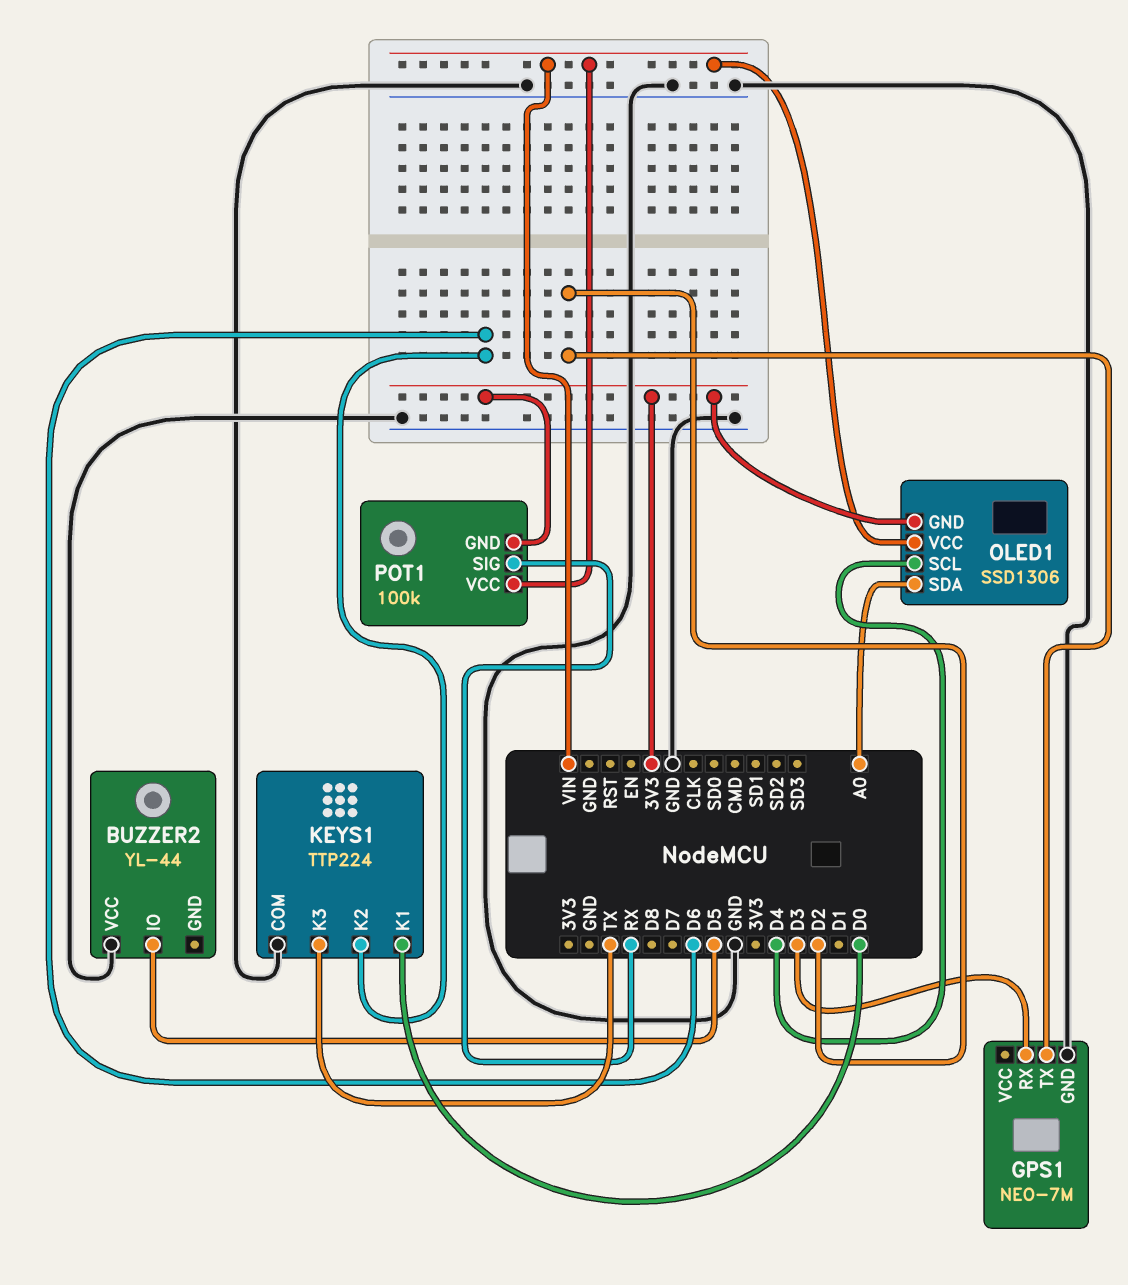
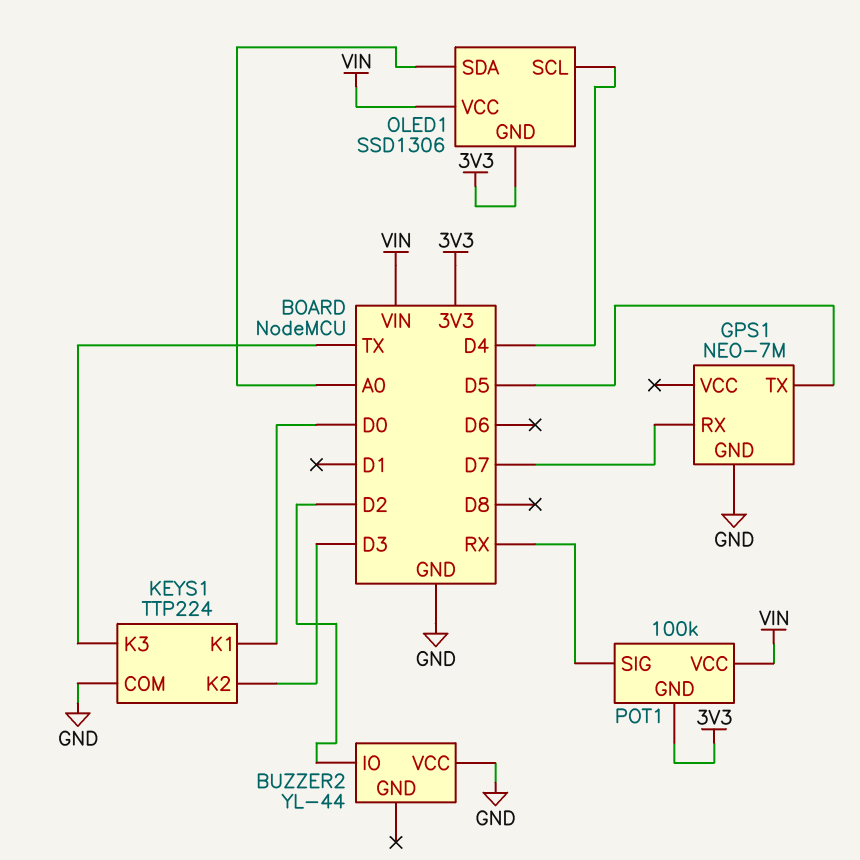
BUZZER2 pin IO: D5 -> D2
GPS1 pin RX: D3 -> D7
GPS1 pin TX: D2 -> D5
KEYS1 pin K2: D6 -> D3

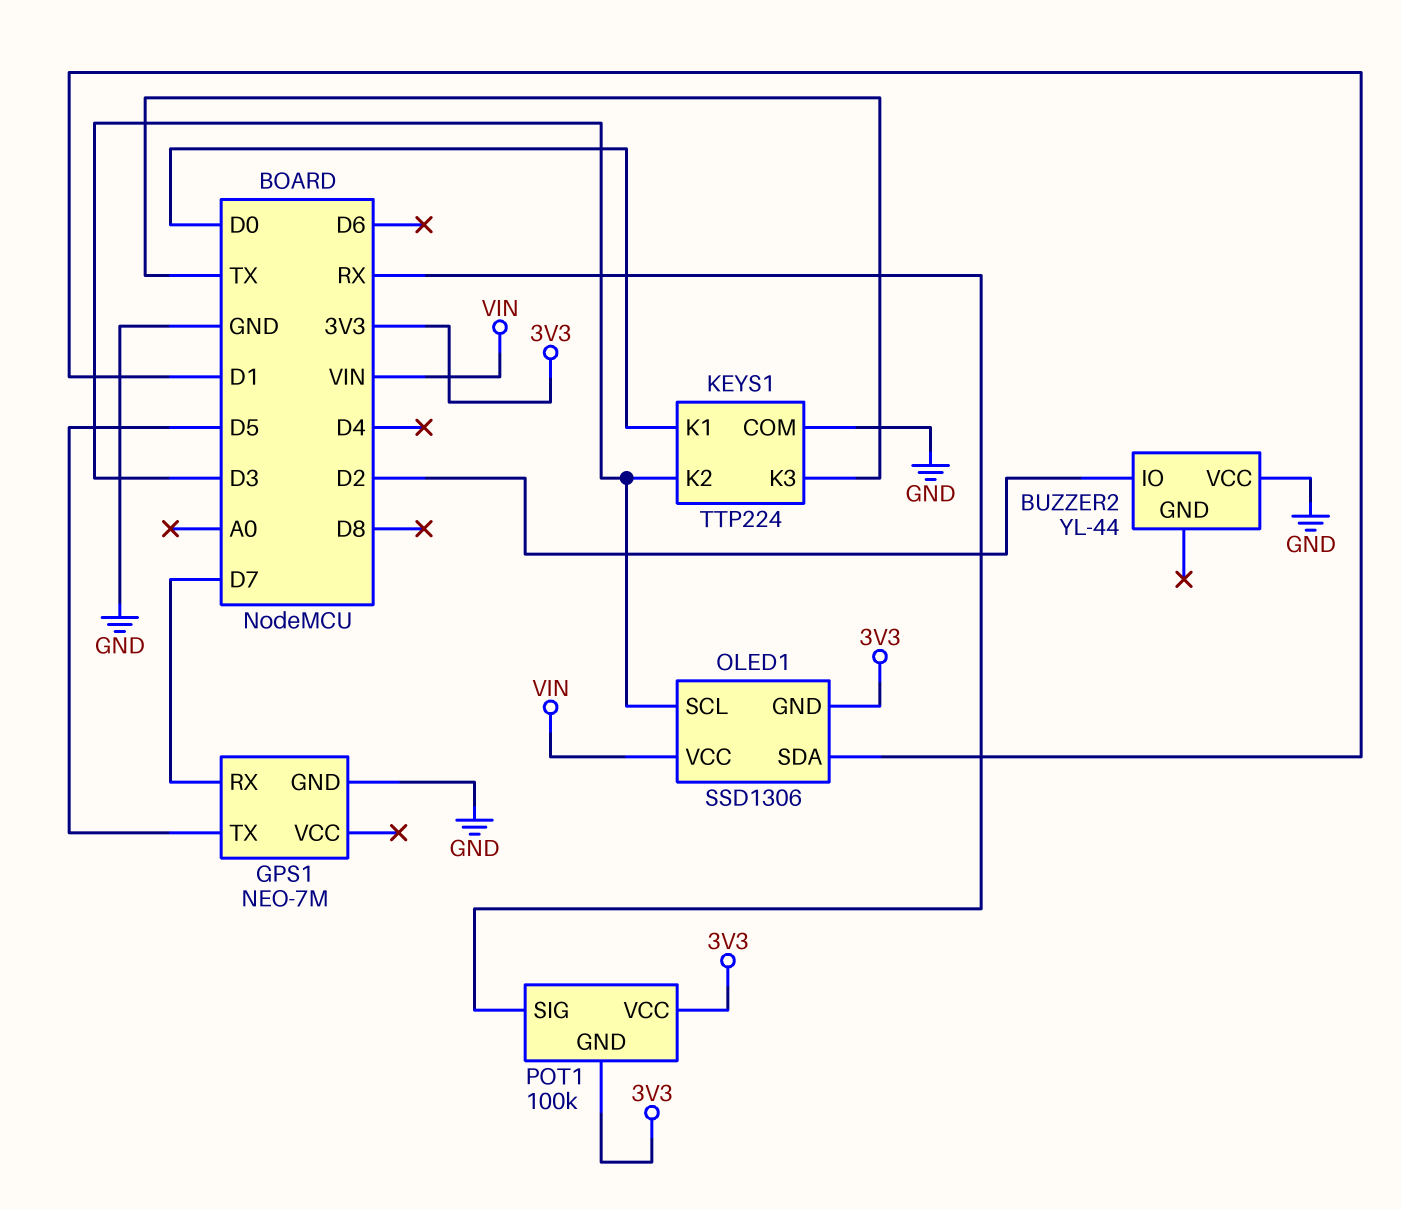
OLED1 pin SCL: D4 -> D3
OLED1 pin SDA: A0 -> D1
POT1 pin VCC: VIN -> 3V3

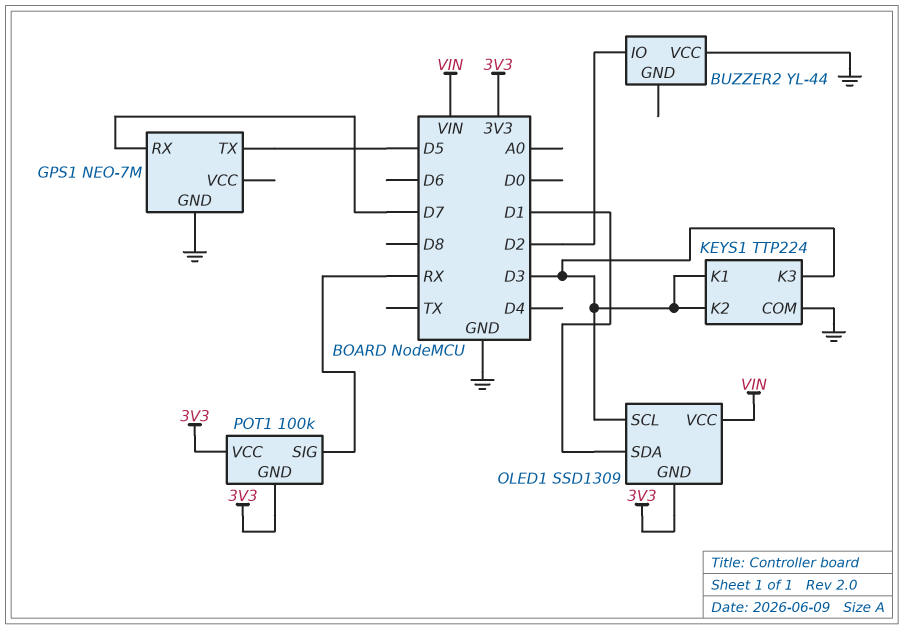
KEYS1 pin K1: D0 -> D3
KEYS1 pin K3: TX -> D3
OLED1: SSD1306 -> SSD1309

